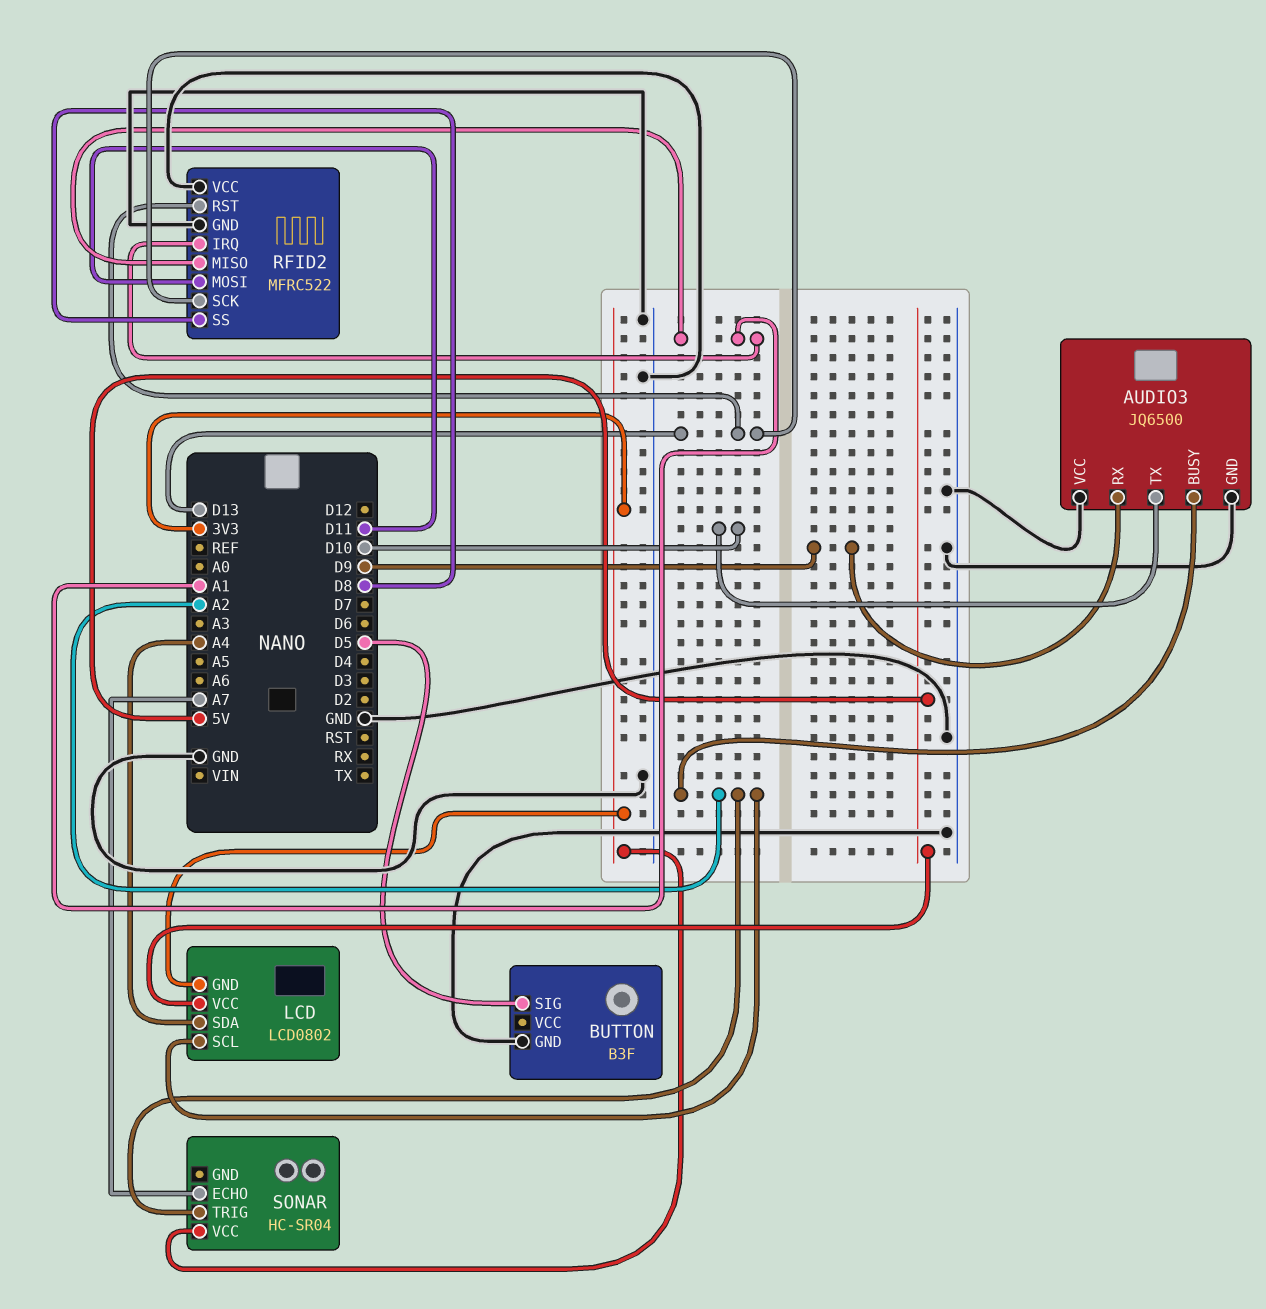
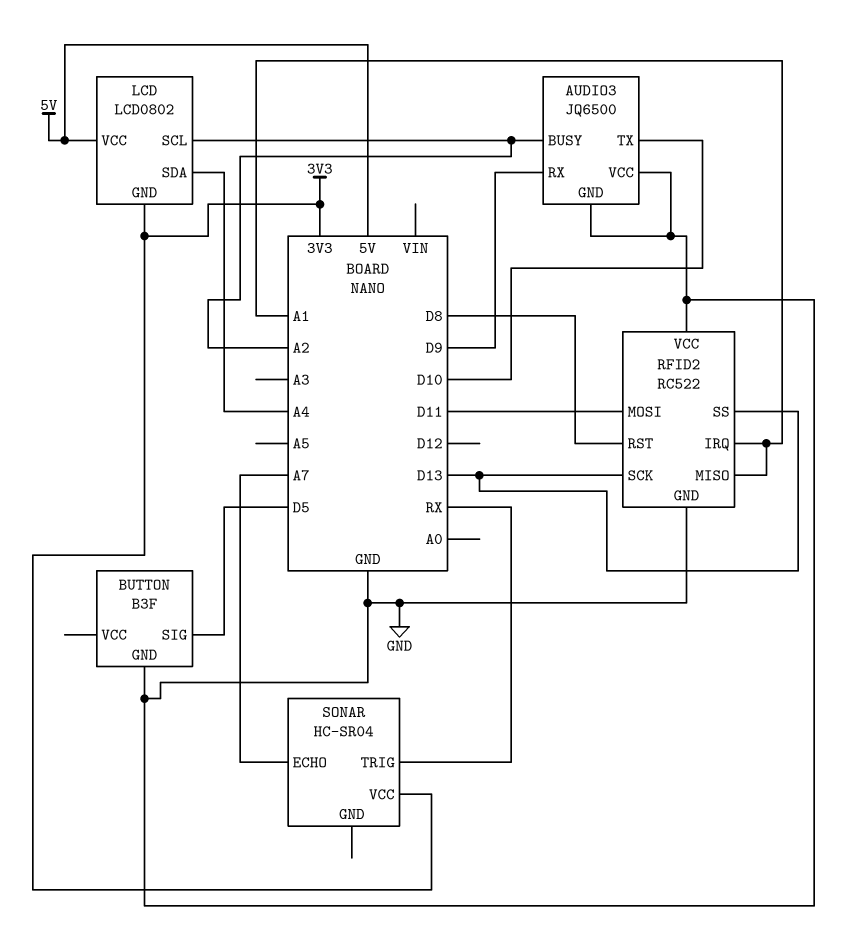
RFID2: MFRC522 -> RC522
RFID2 pin RST: D13 -> D8
RFID2 pin SS: D8 -> D13
SONAR pin TRIG: A2 -> RX

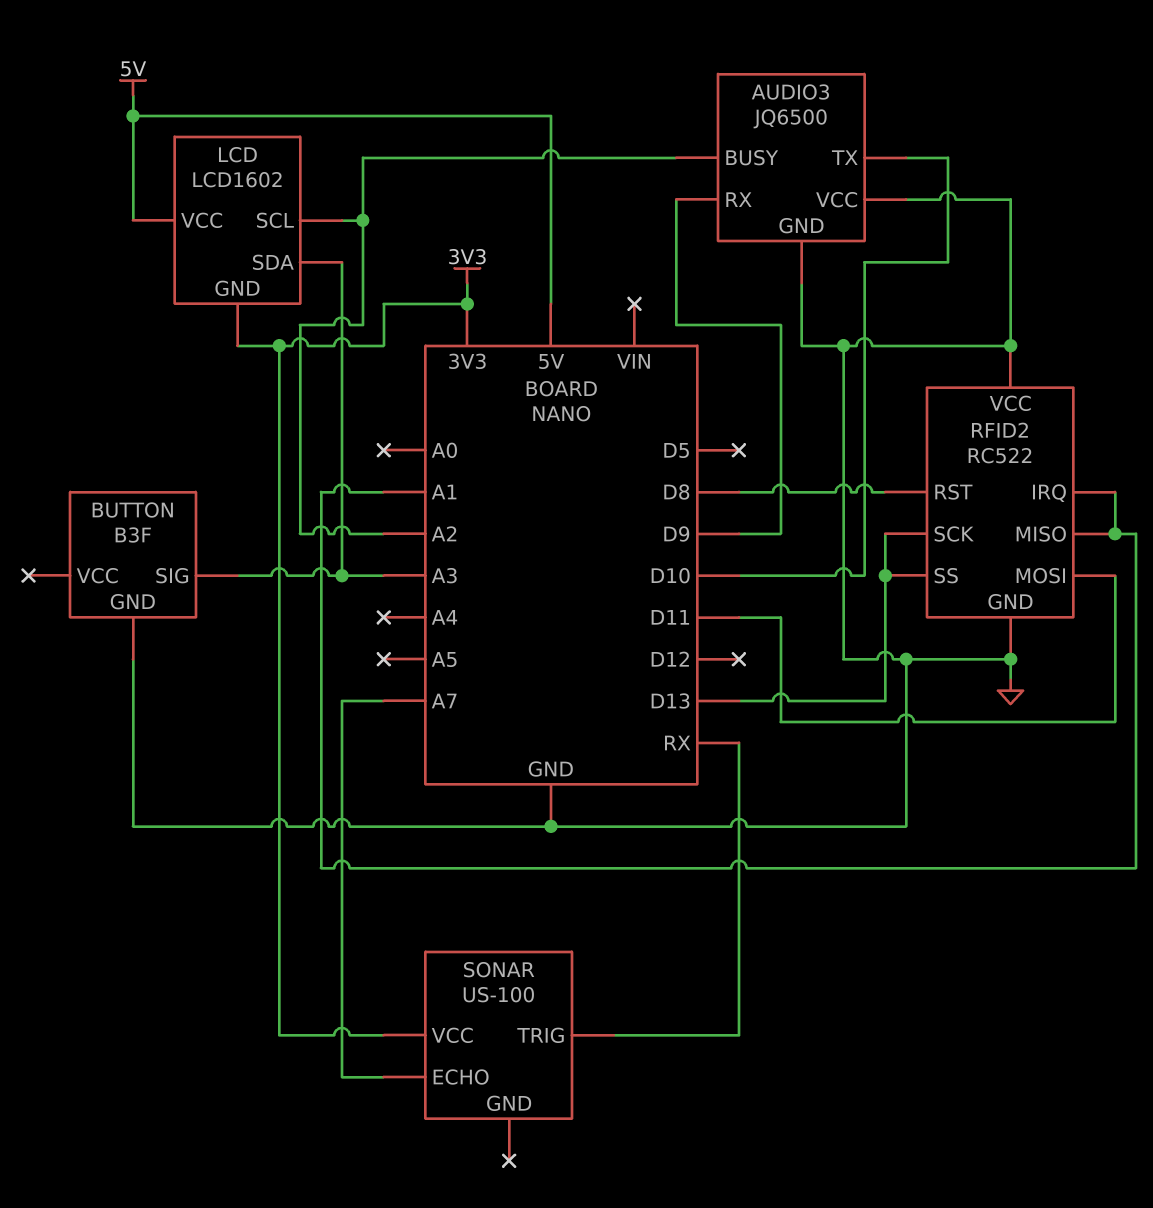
BUTTON pin SIG: D5 -> A3
LCD: LCD0802 -> LCD1602
LCD pin SDA: A4 -> A3
SONAR: HC-SR04 -> US-100

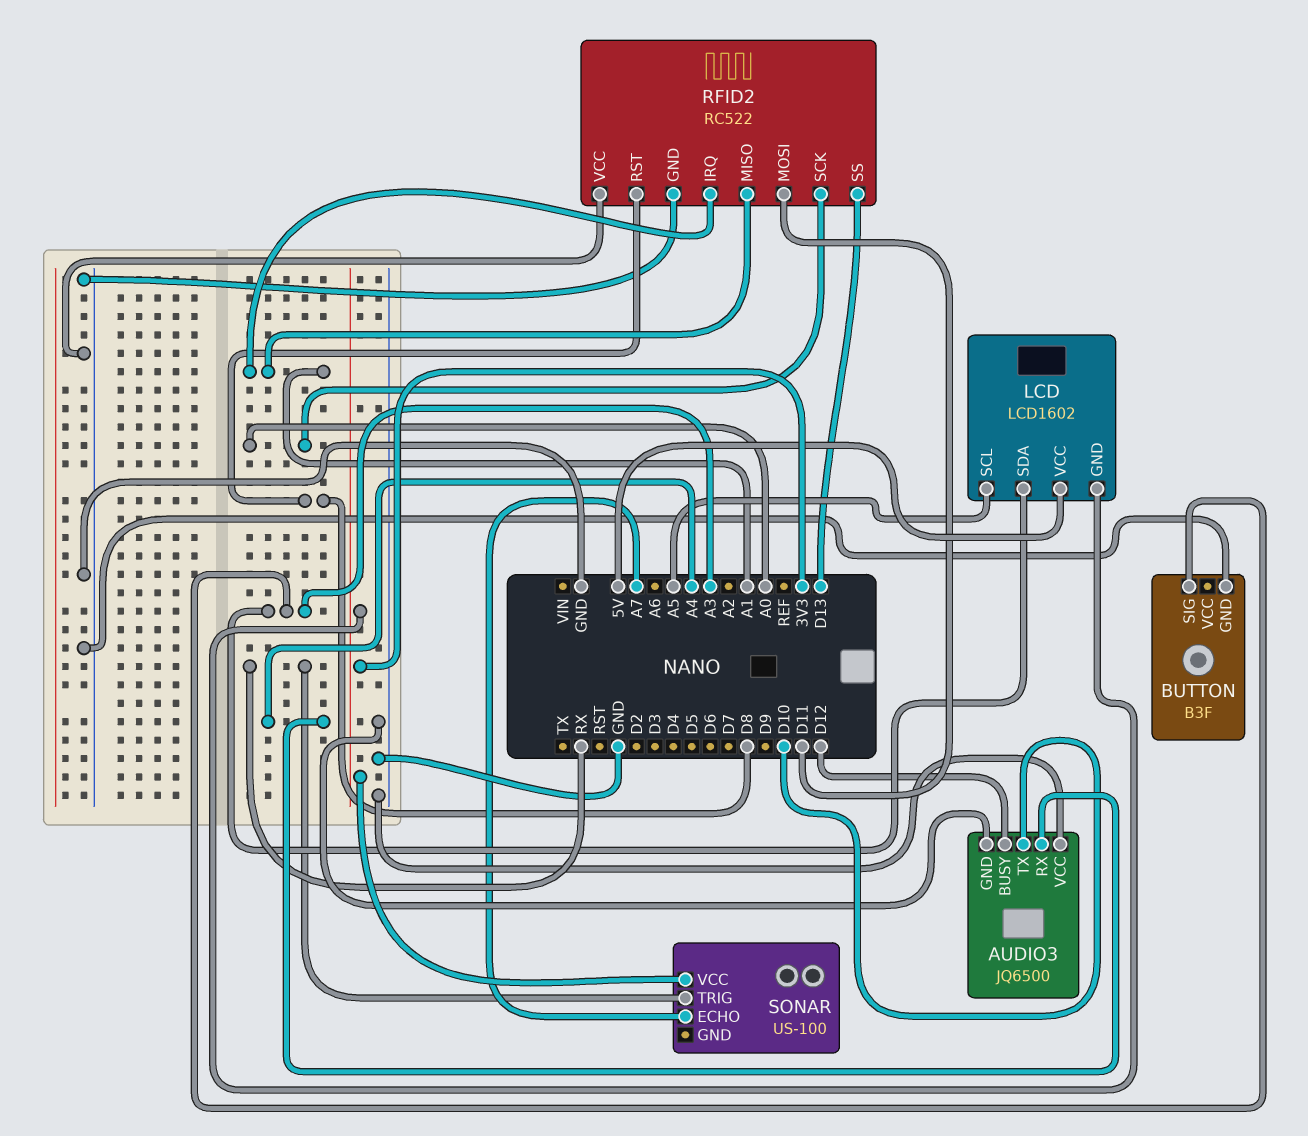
AUDIO3 pin BUSY: A2 -> D12
AUDIO3 pin RX: D9 -> A4
LCD pin SCL: A2 -> A5
RFID2 pin SCK: D13 -> A0

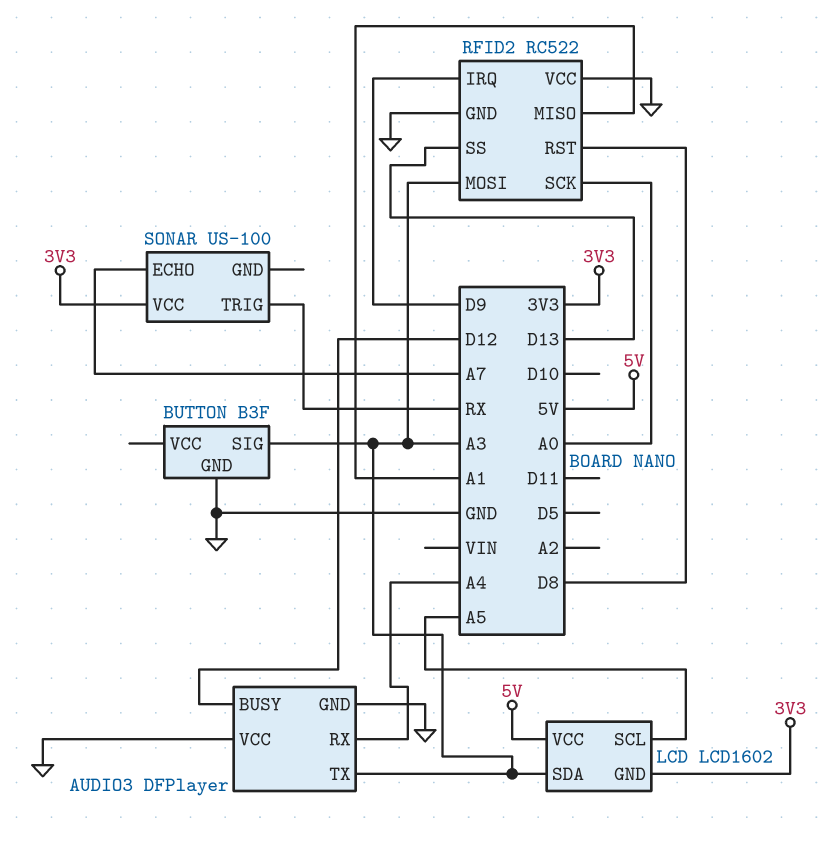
AUDIO3: JQ6500 -> DFPlayer
AUDIO3 pin TX: D10 -> A3
RFID2 pin IRQ: A1 -> D9
RFID2 pin MOSI: D11 -> A3

